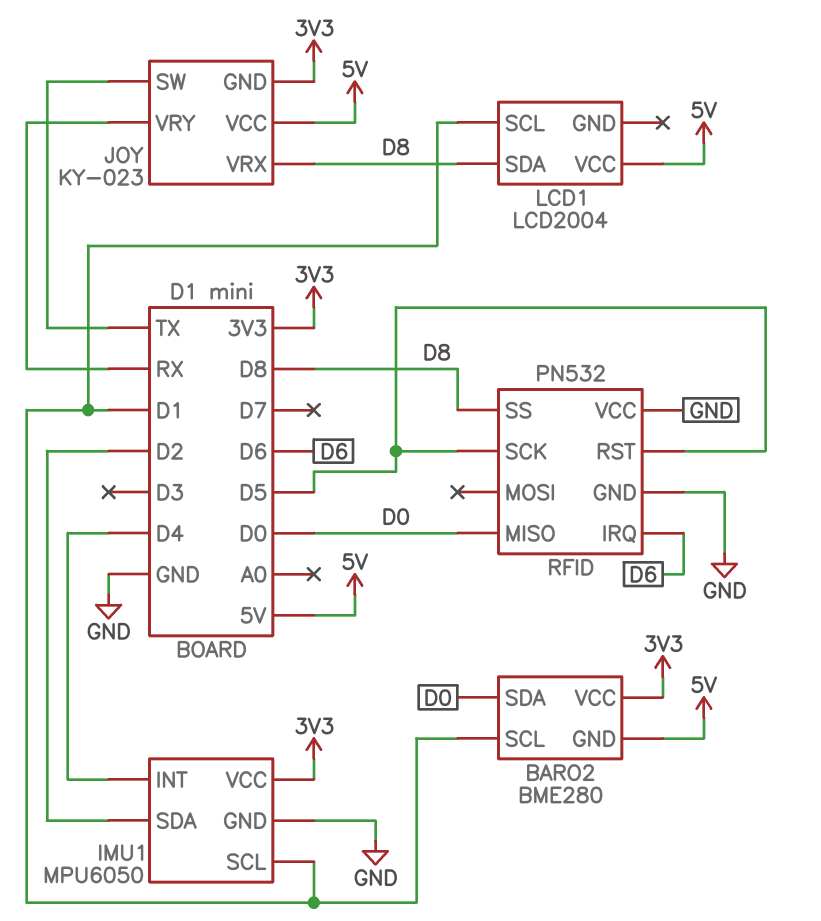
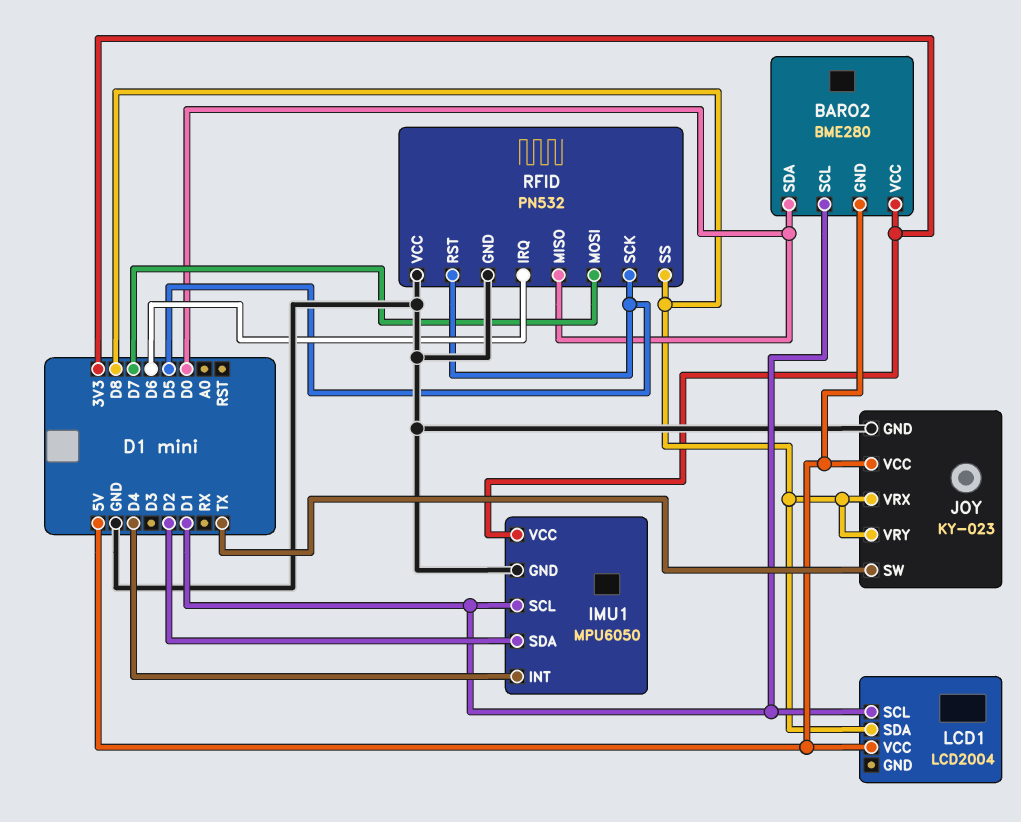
JOY pin GND: 3V3 -> GND
JOY pin VRY: RX -> D8
RFID pin MOSI: none -> D7

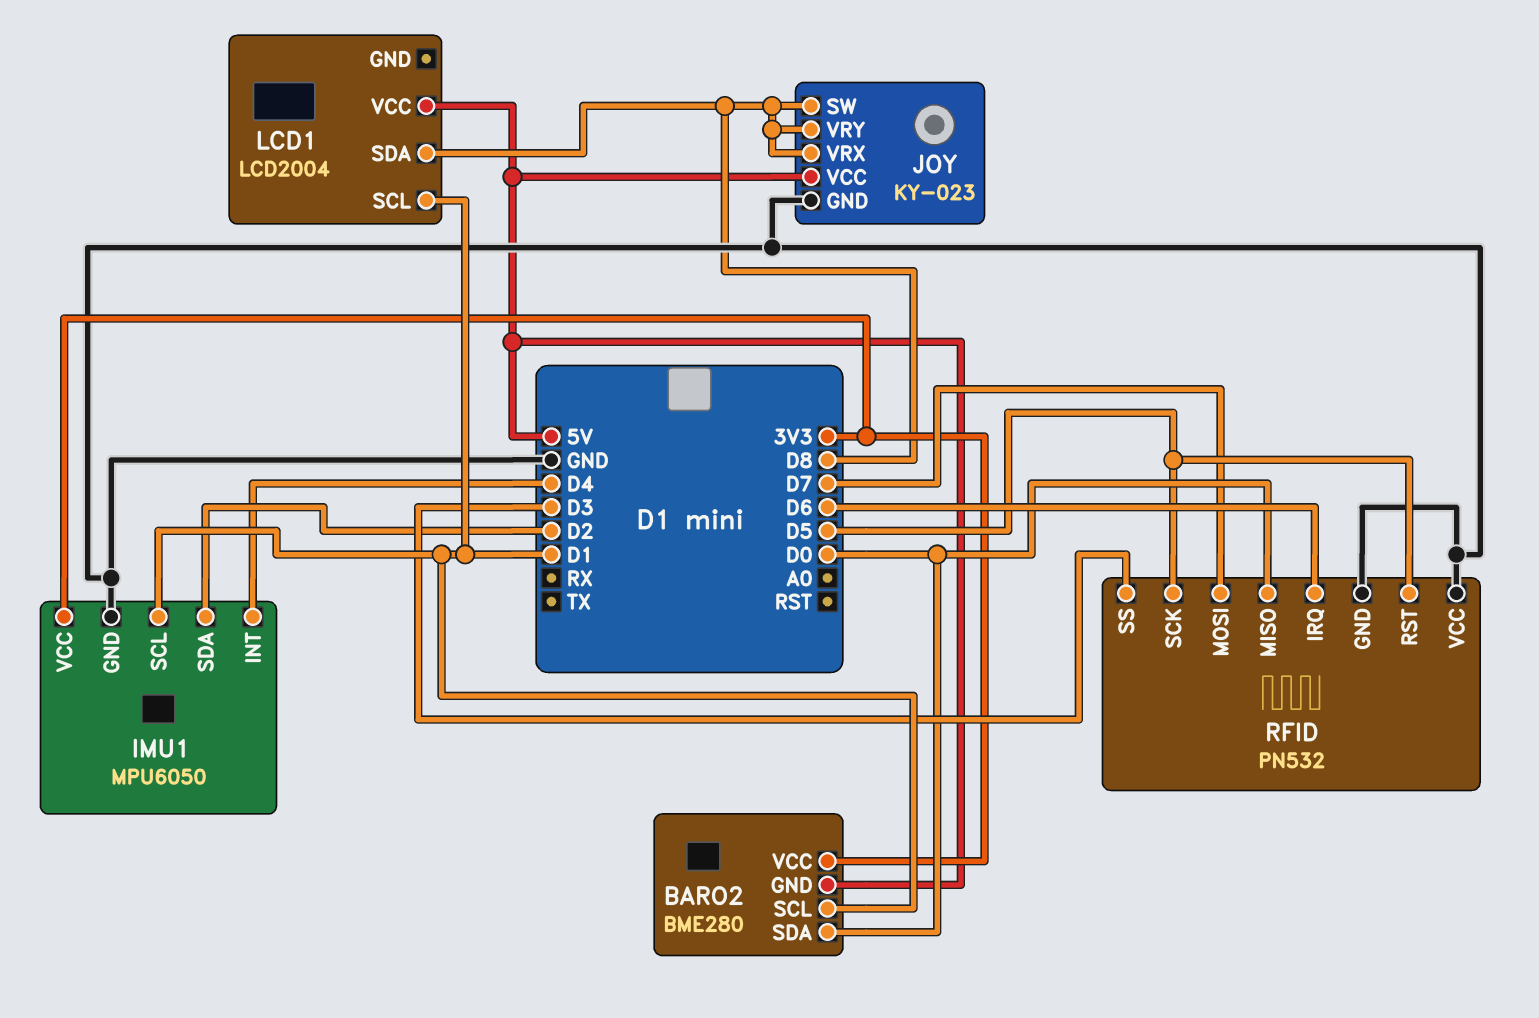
JOY pin SW: TX -> D8
RFID pin SS: D8 -> D3

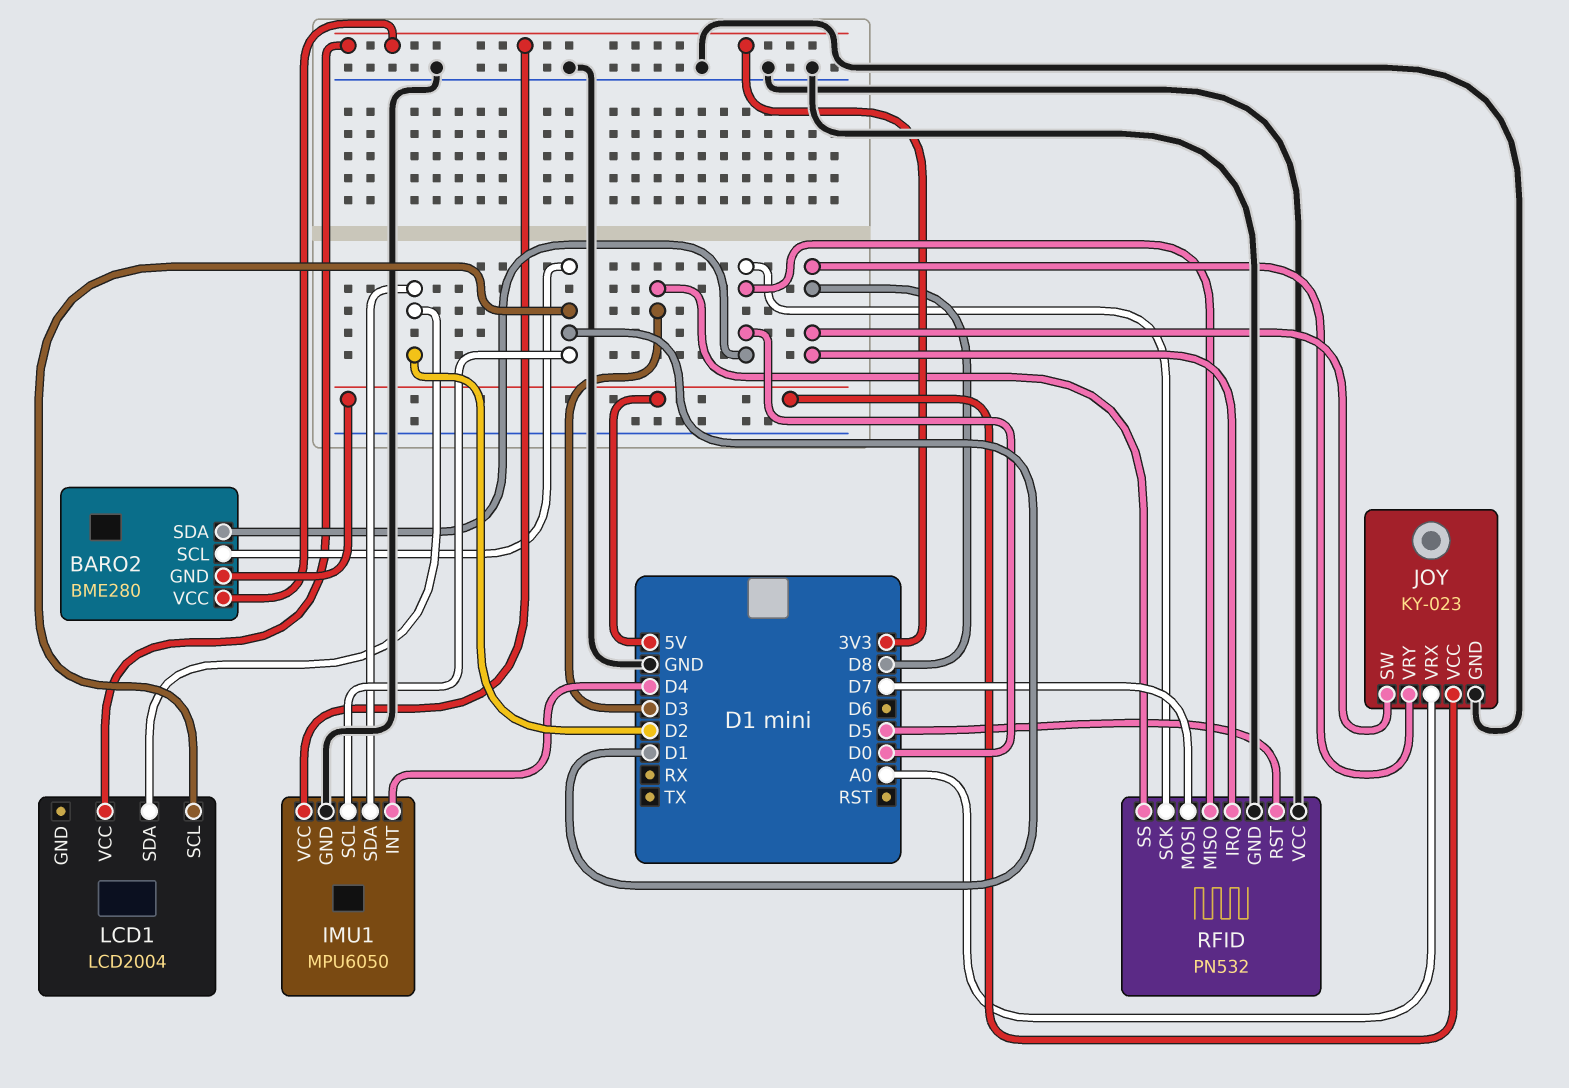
JOY pin VRX: D8 -> A0
LCD1 pin SDA: D8 -> D2
LCD1 pin VCC: 5V -> 3V3
RFID pin IRQ: D6 -> D8
RFID pin SCK: D5 -> D0

